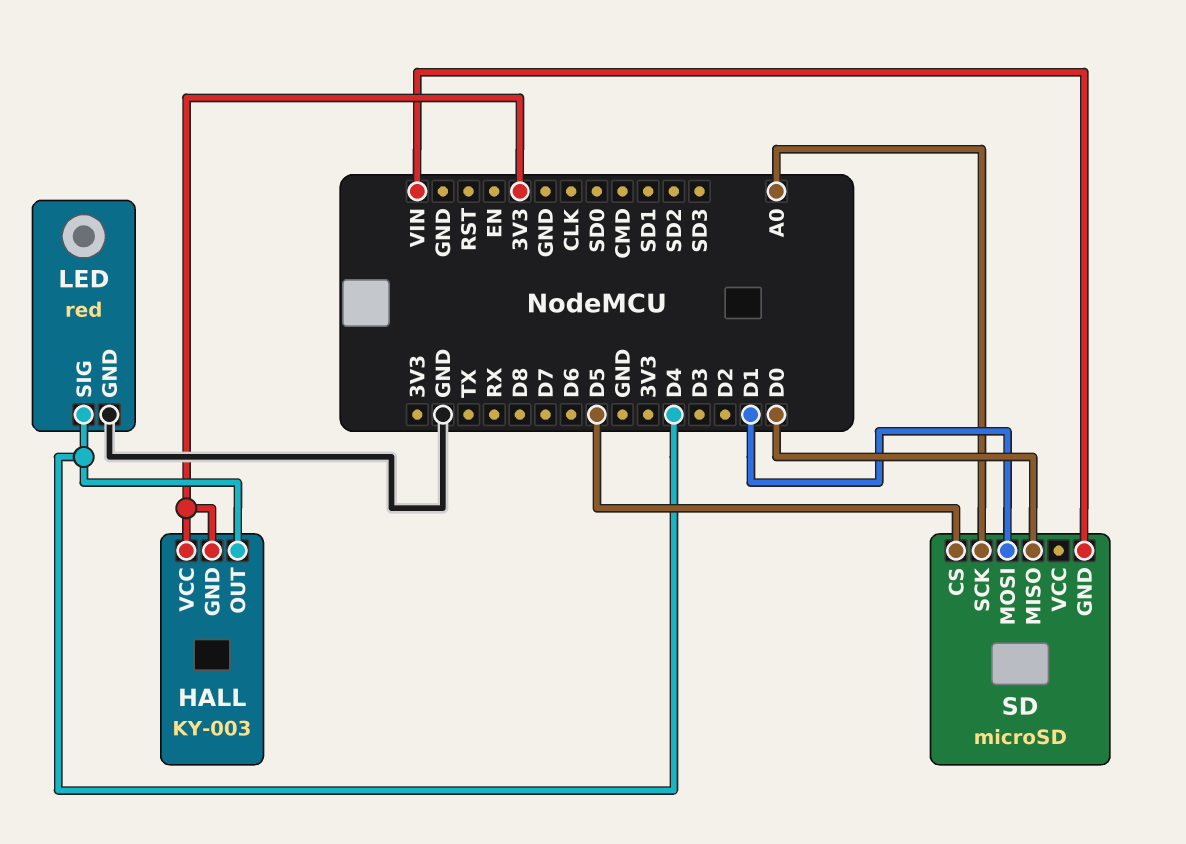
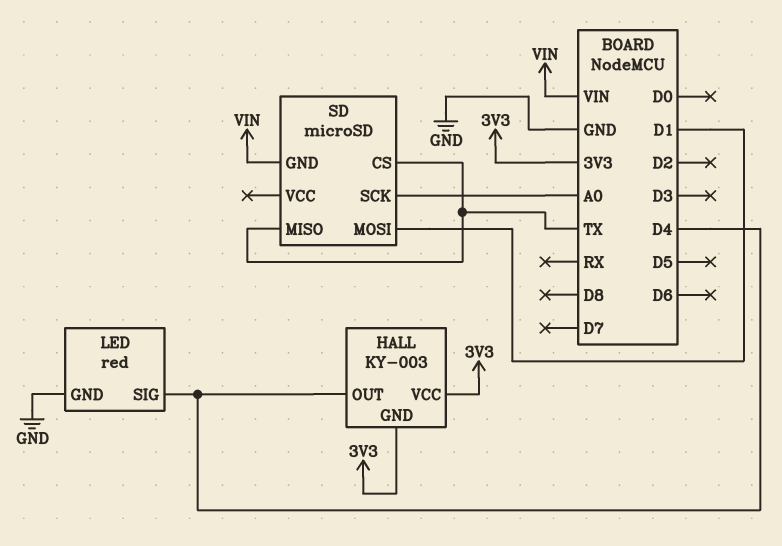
SD pin CS: D5 -> TX
SD pin MISO: D0 -> TX

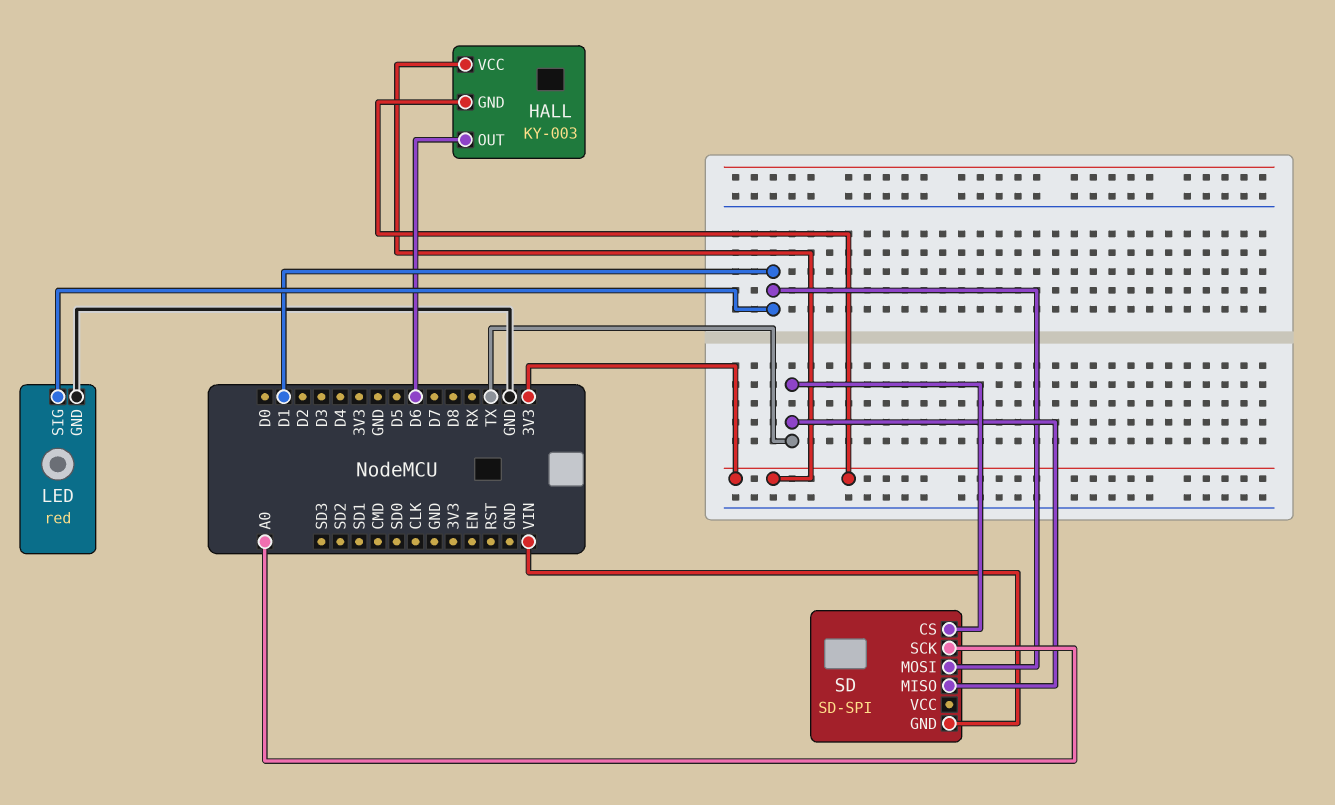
HALL pin OUT: D4 -> D6
LED pin SIG: D4 -> D1
SD: microSD -> SD-SPI

